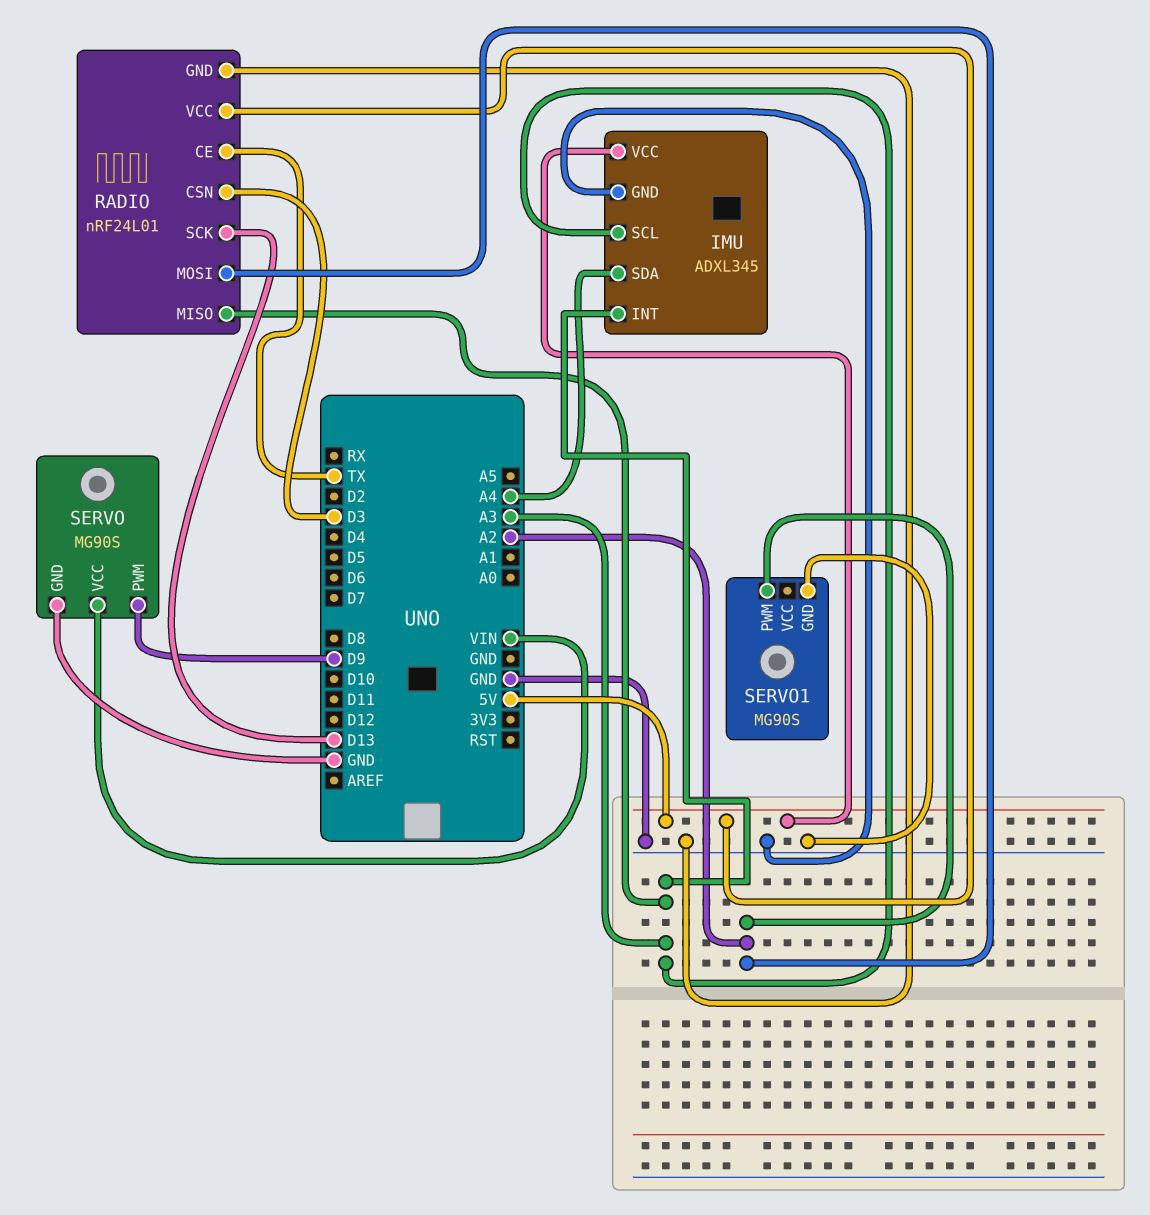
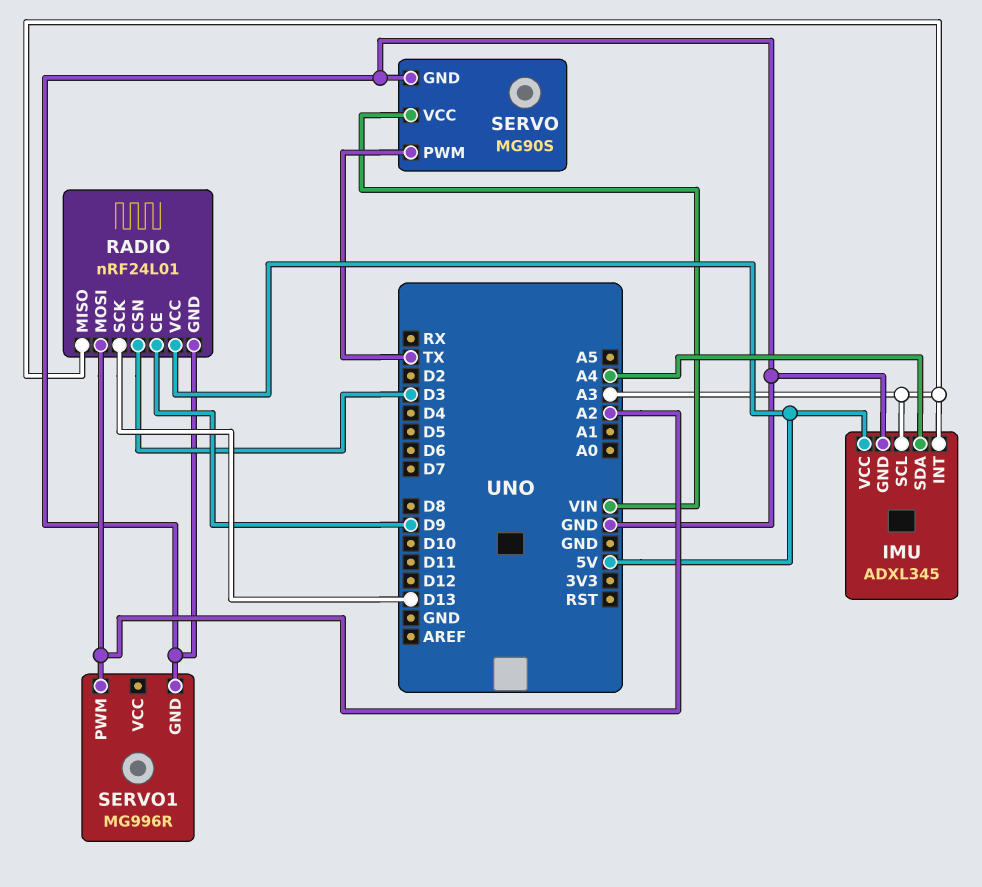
RADIO pin CE: TX -> D9
SERVO pin PWM: D9 -> TX
SERVO1: MG90S -> MG996R

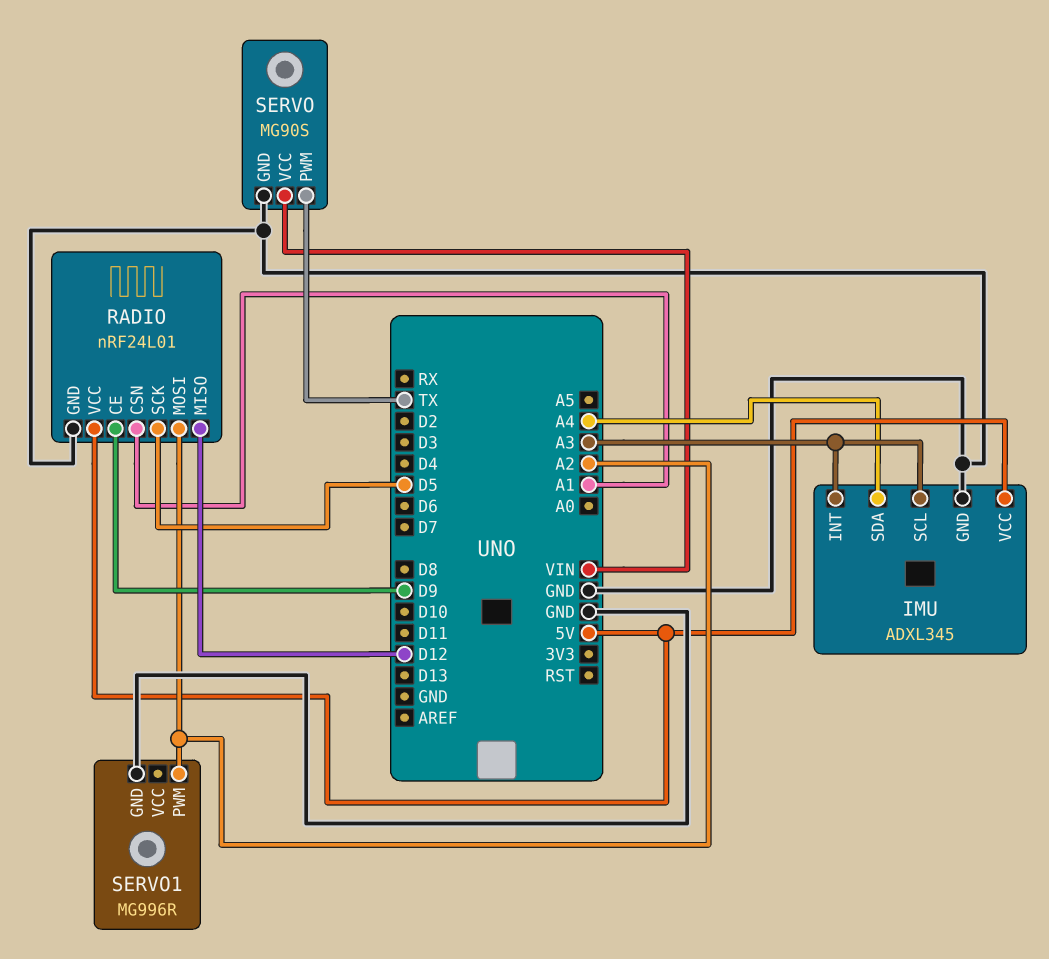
RADIO pin CSN: D3 -> A1
RADIO pin MISO: A3 -> D12
RADIO pin SCK: D13 -> D5

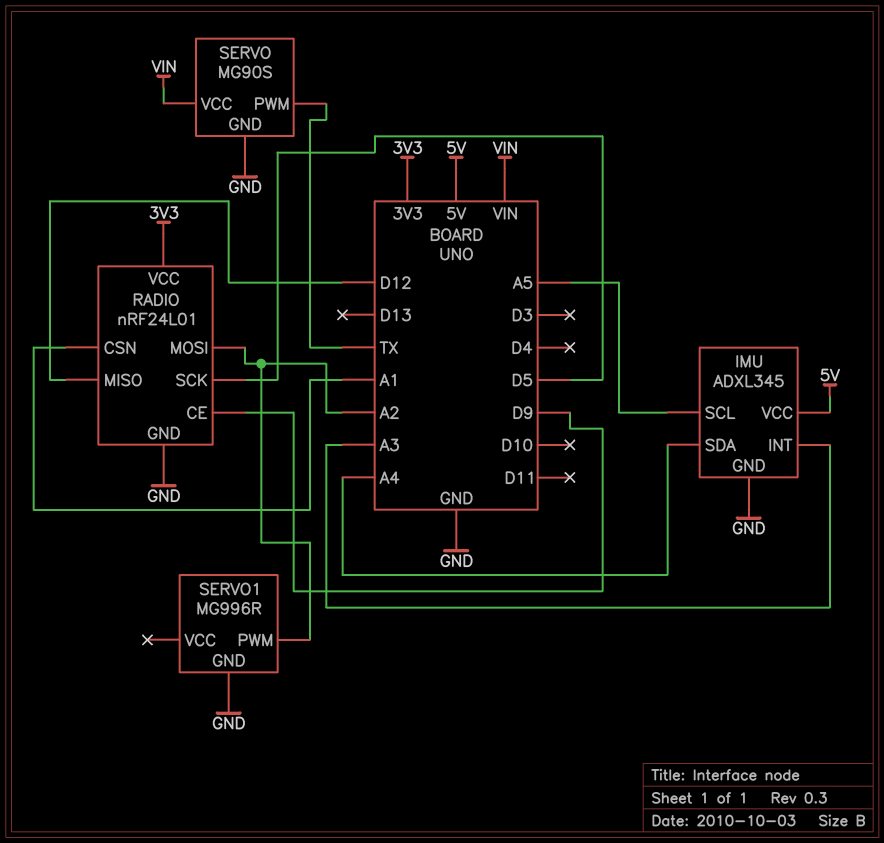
IMU pin SCL: A3 -> A5
RADIO pin VCC: 5V -> 3V3

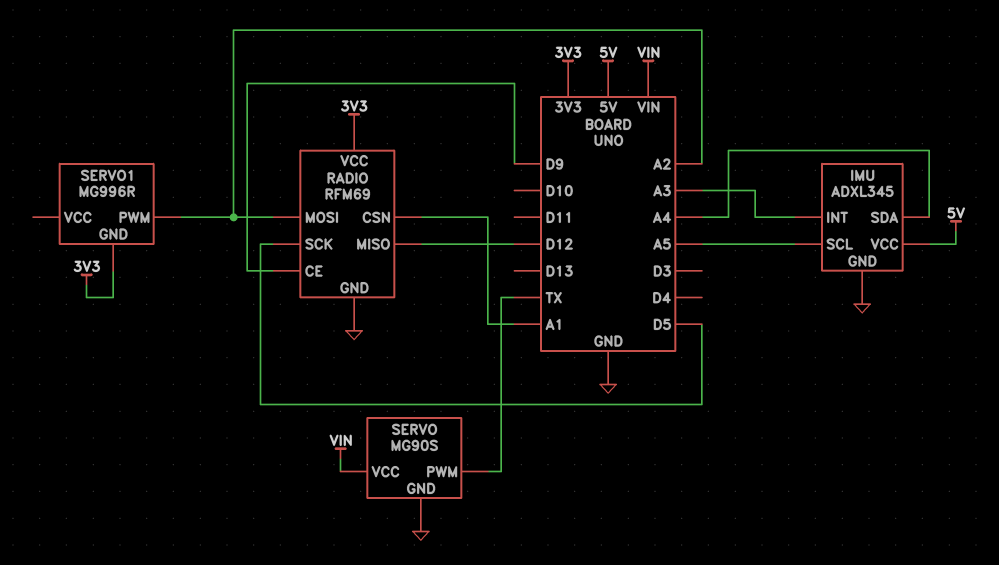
RADIO: nRF24L01 -> RFM69
SERVO1 pin GND: GND -> 3V3

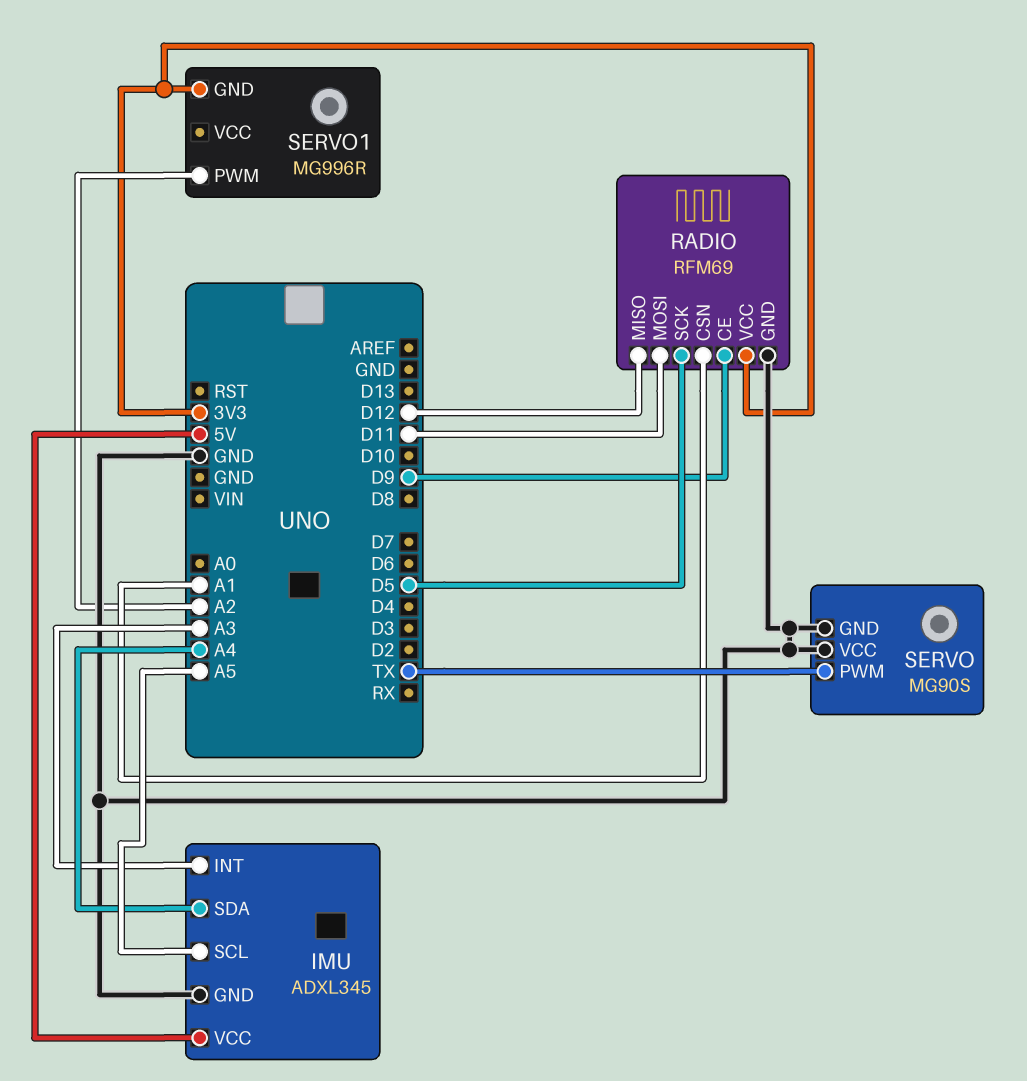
RADIO pin MOSI: A2 -> D11
SERVO pin VCC: VIN -> GND

